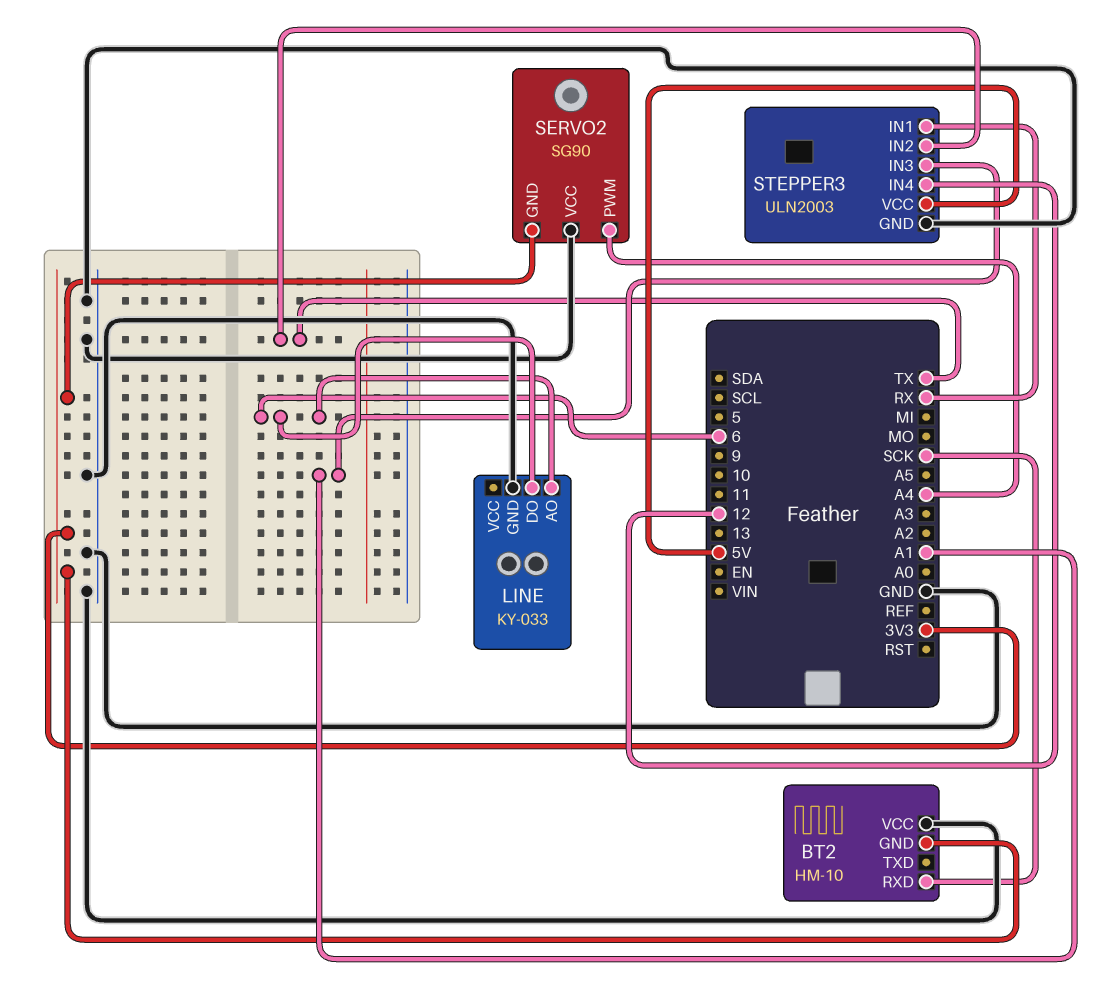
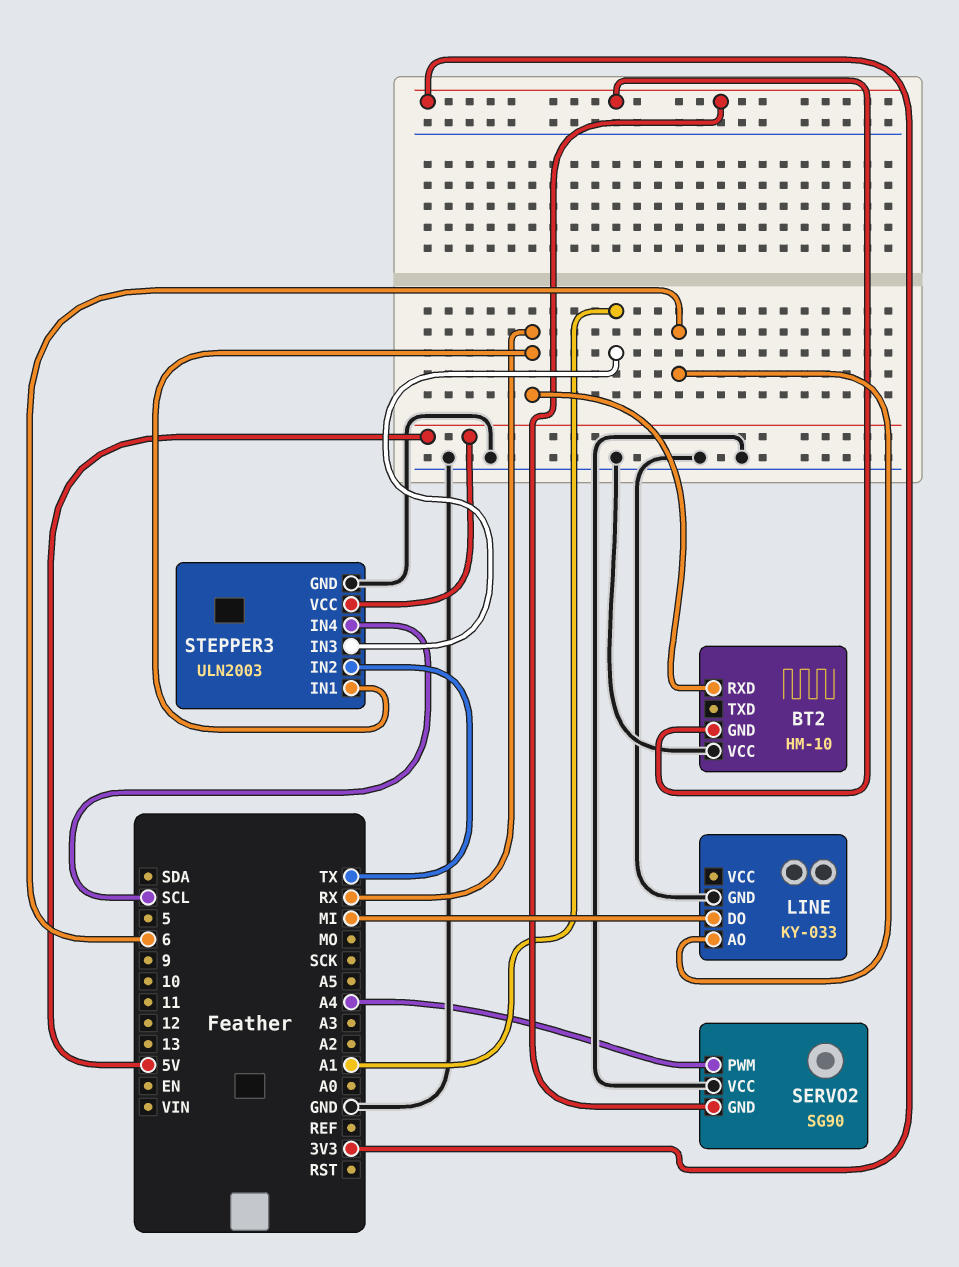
BT2 pin RXD: SCK -> RX
LINE pin DO: 6 -> MI
STEPPER3 pin IN4: 12 -> SCL

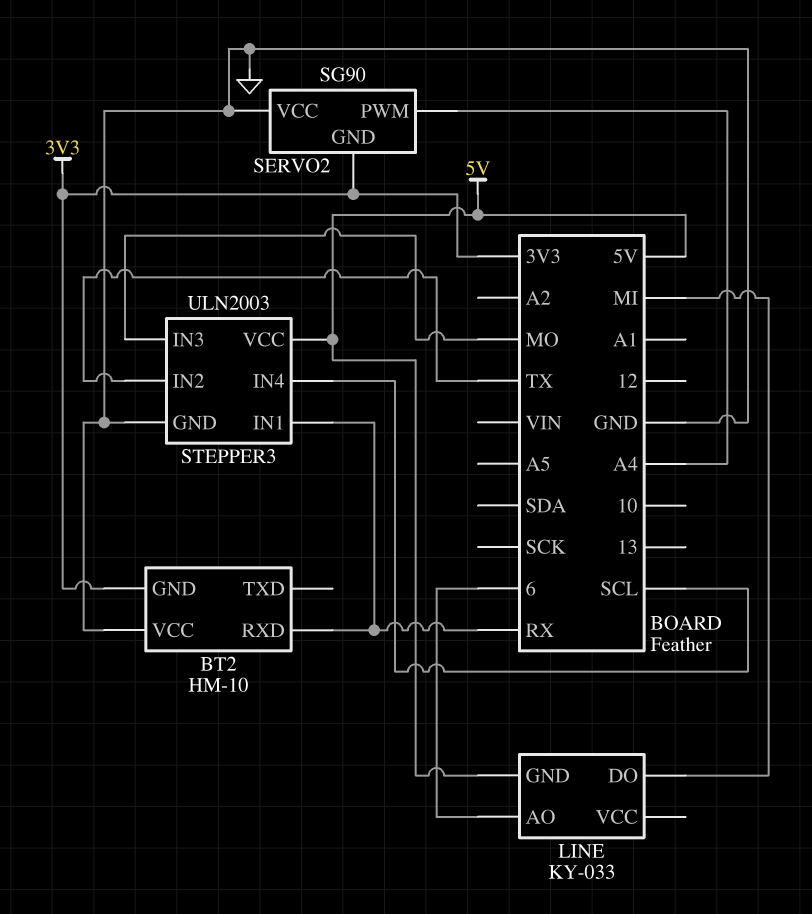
LINE pin GND: GND -> 5V
STEPPER3 pin IN3: A1 -> MO

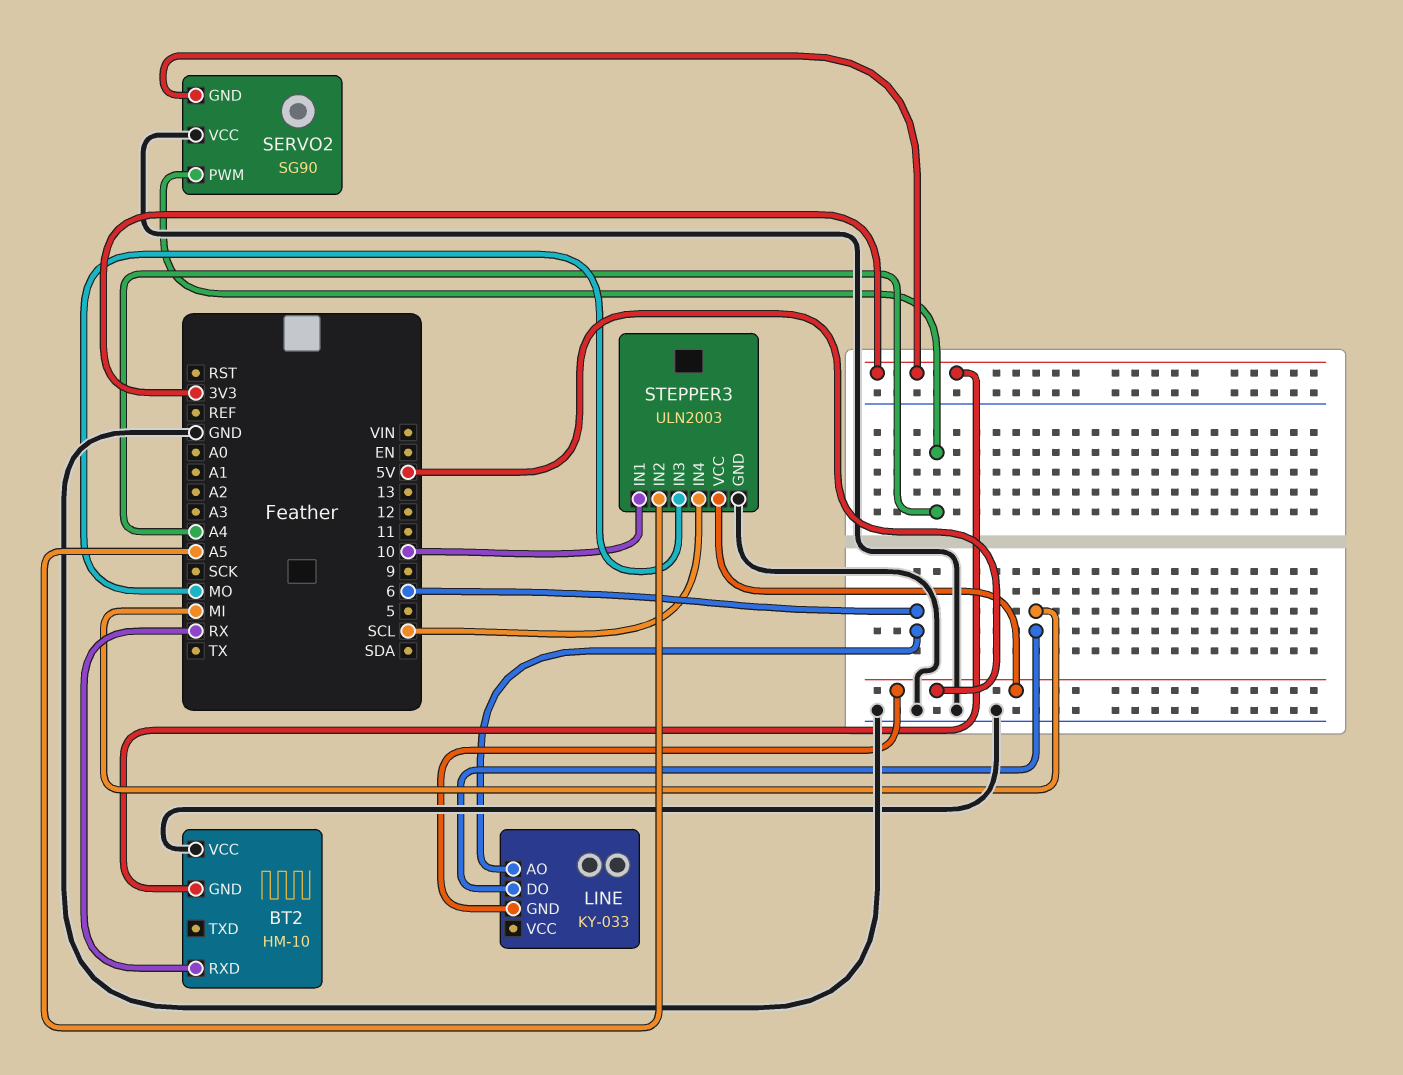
STEPPER3 pin IN1: RX -> 10
STEPPER3 pin IN2: TX -> A5

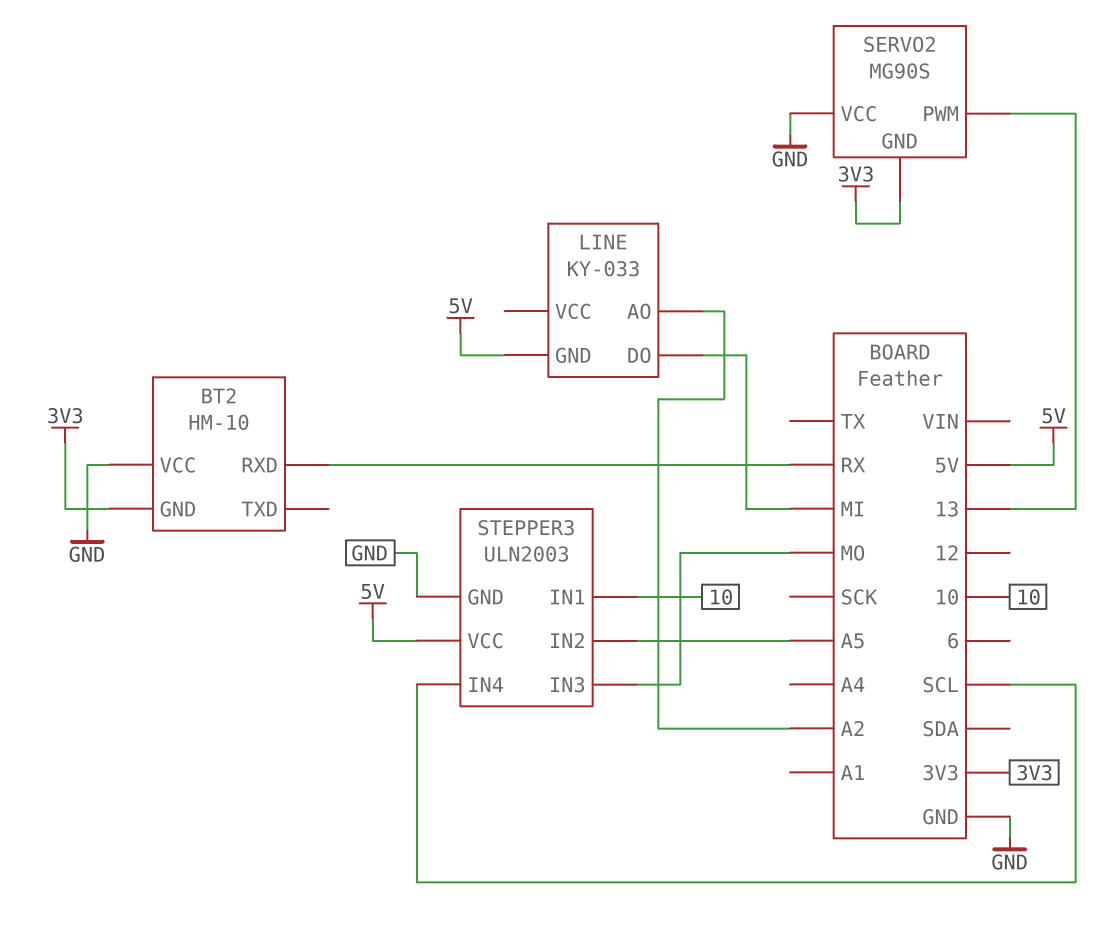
LINE pin AO: 6 -> A2
SERVO2: SG90 -> MG90S
SERVO2 pin PWM: A4 -> 13

